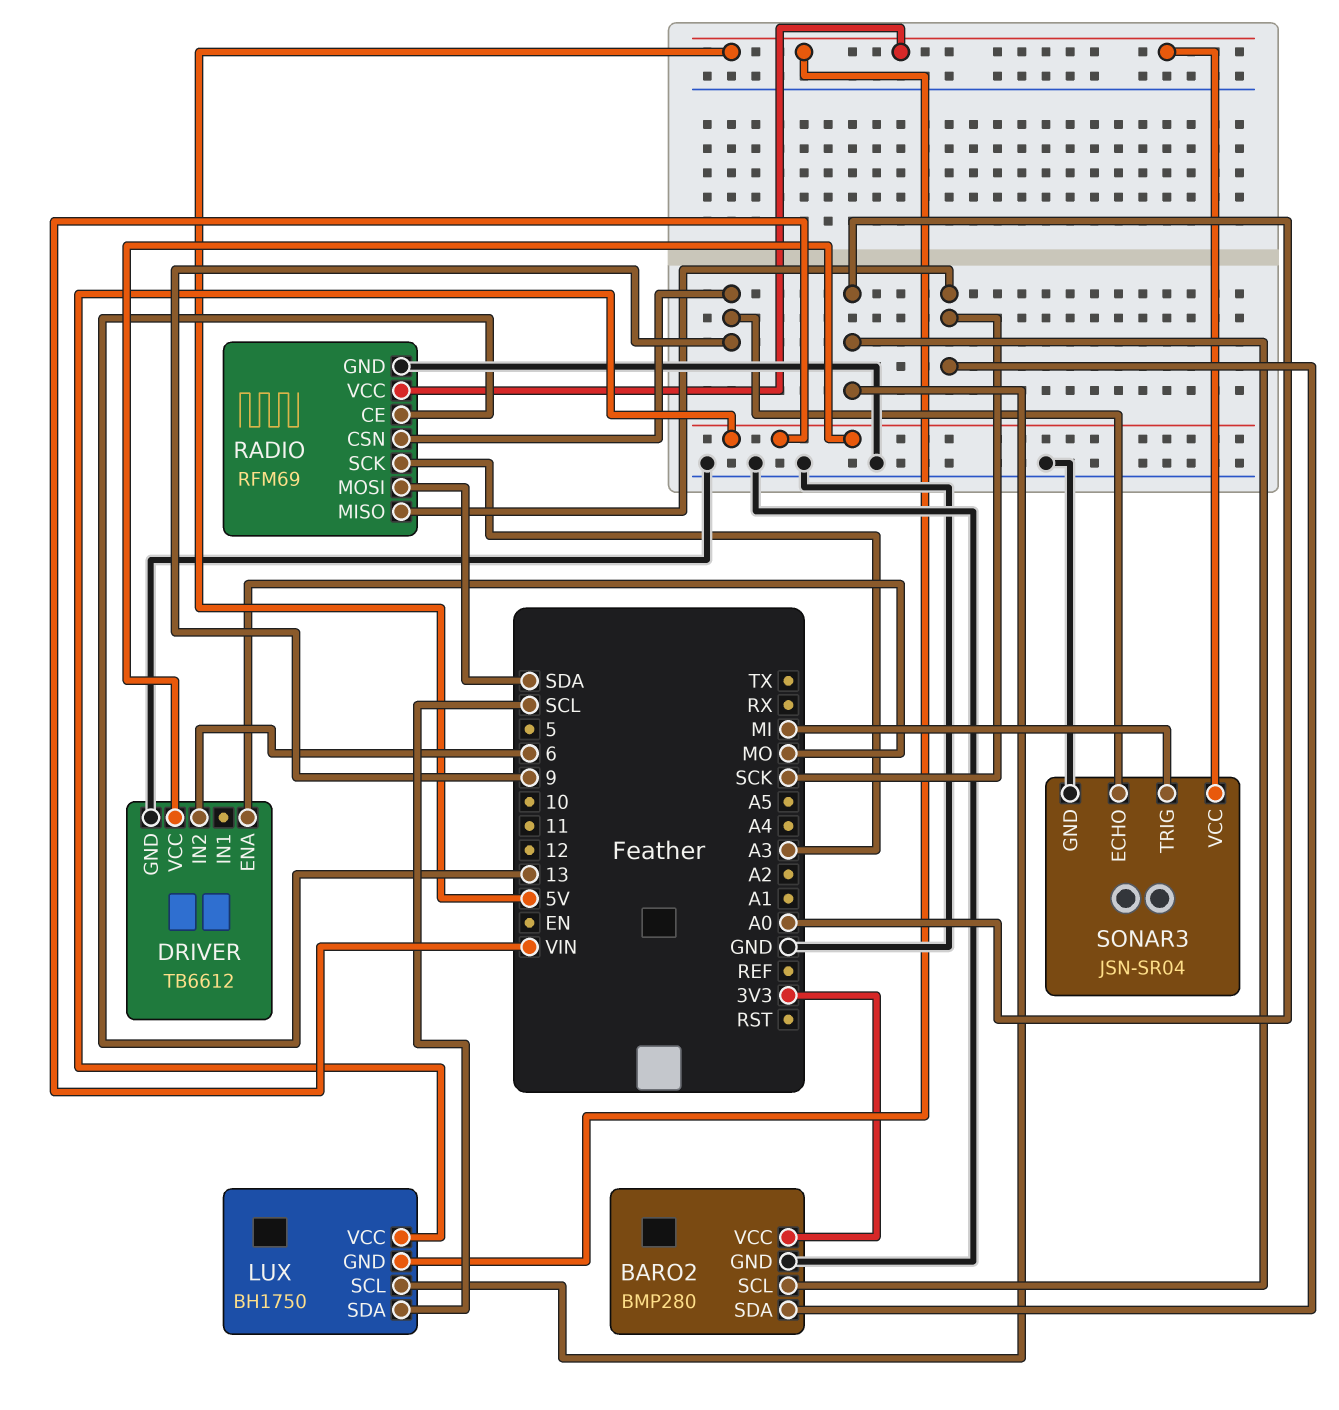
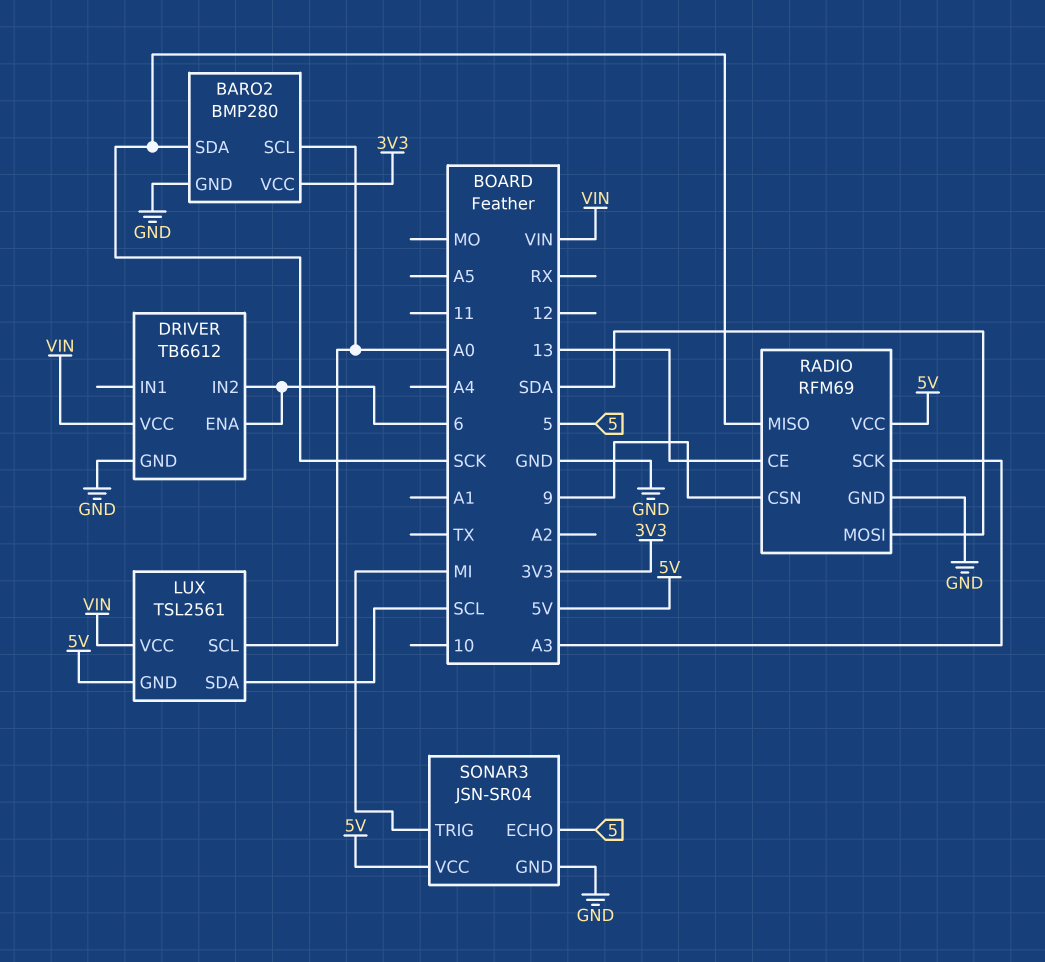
DRIVER pin ENA: MO -> 6
LUX: BH1750 -> TSL2561
SONAR3 pin ECHO: 9 -> 5

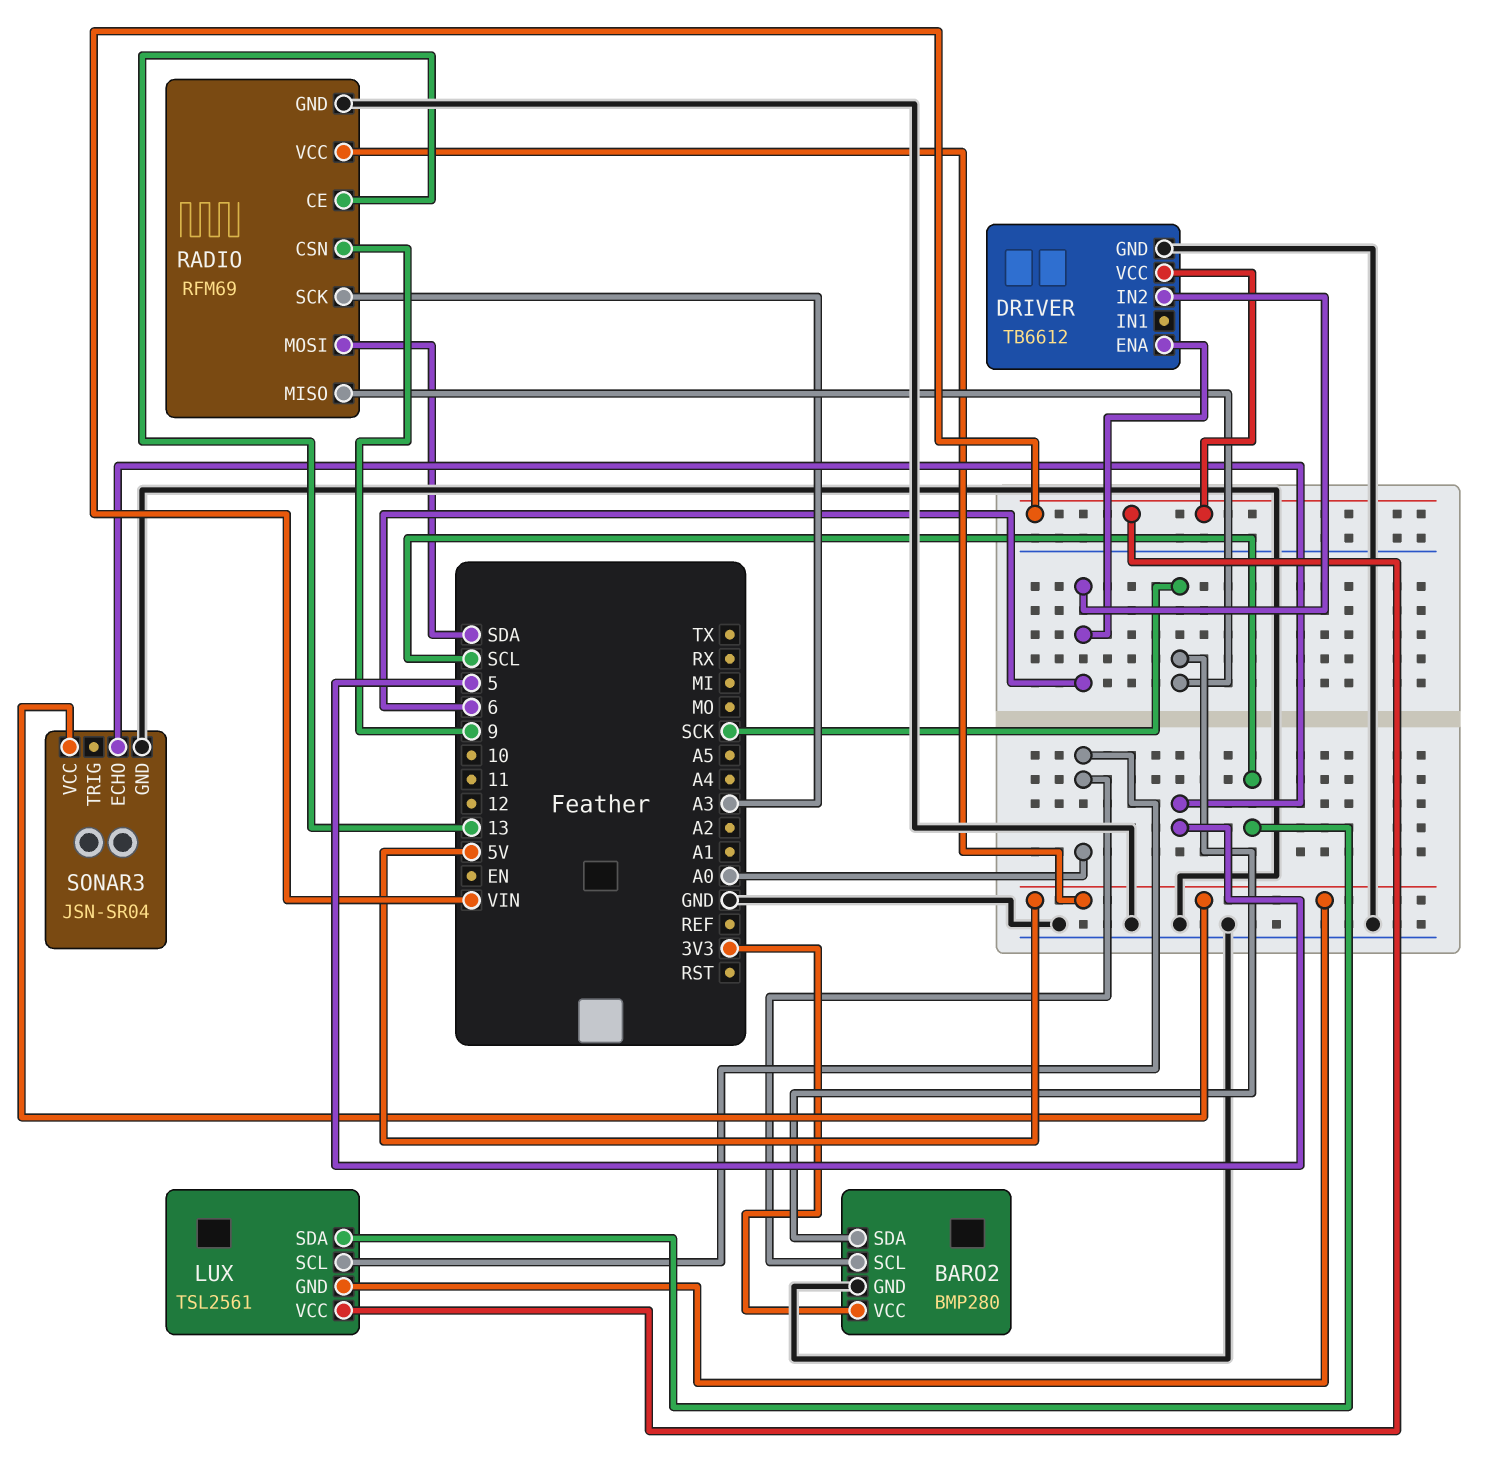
SONAR3 pin TRIG: MI -> none

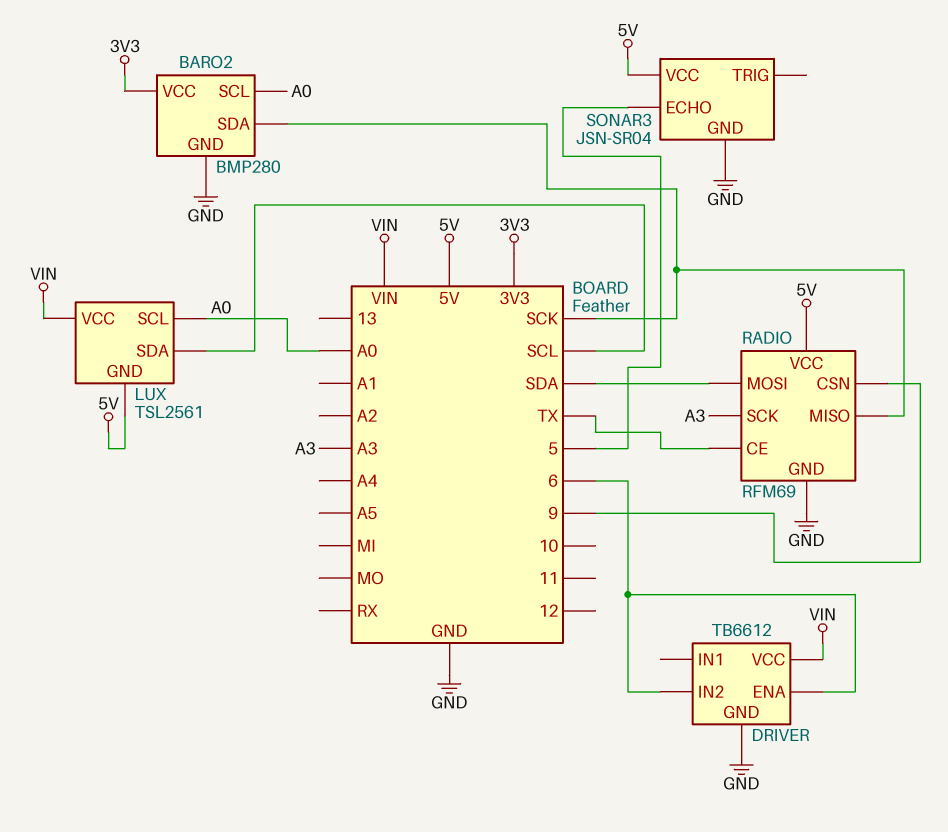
RADIO pin CE: 13 -> TX

